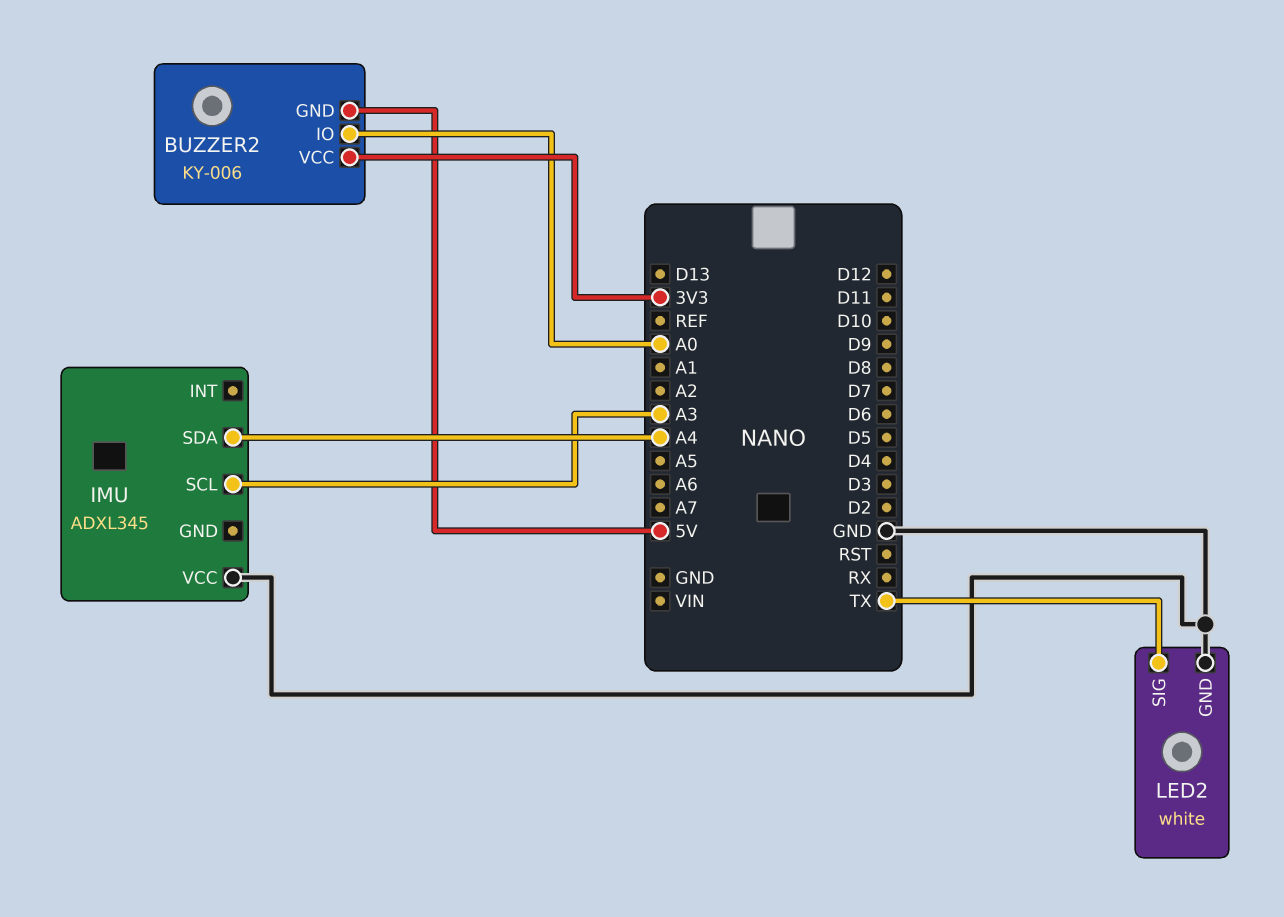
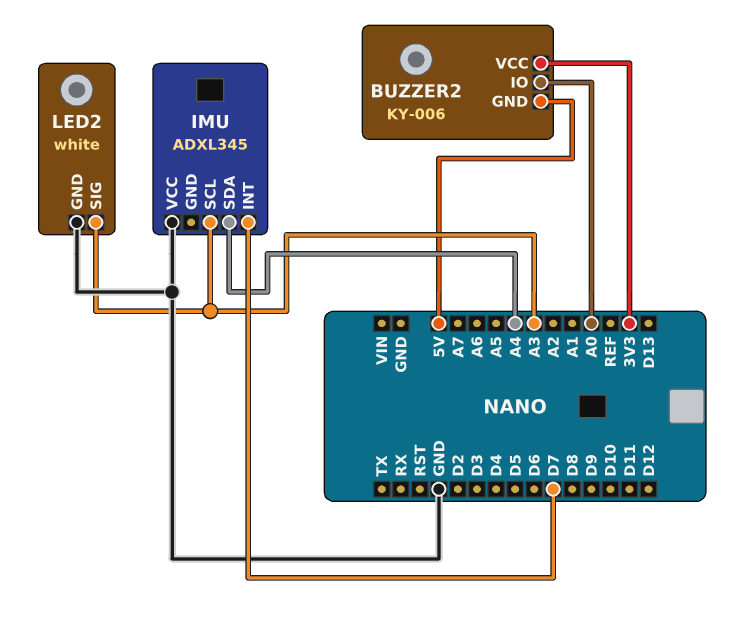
IMU pin INT: none -> D7
LED2 pin SIG: TX -> A3

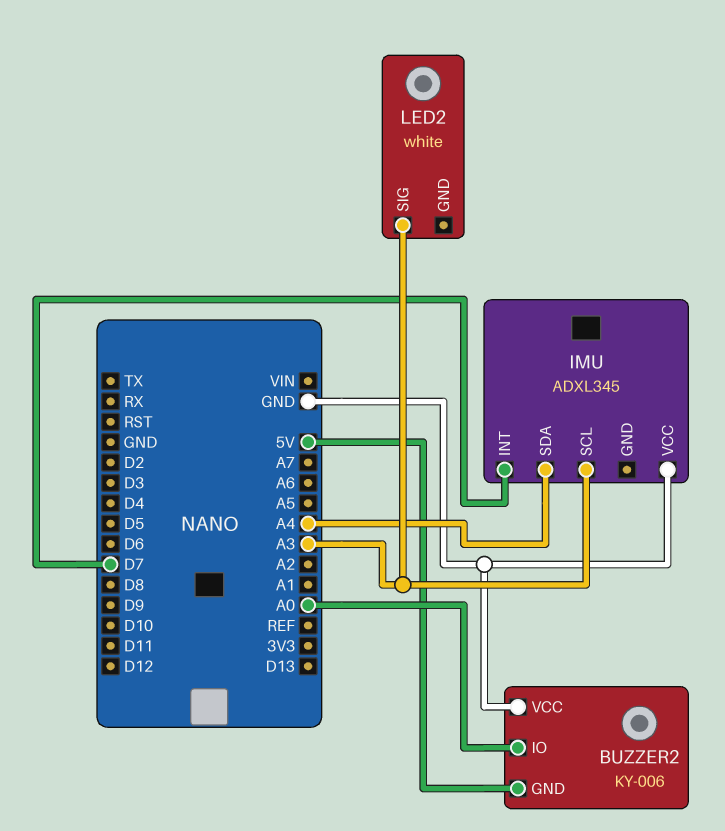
BUZZER2 pin VCC: 3V3 -> GND
LED2 pin GND: GND -> none

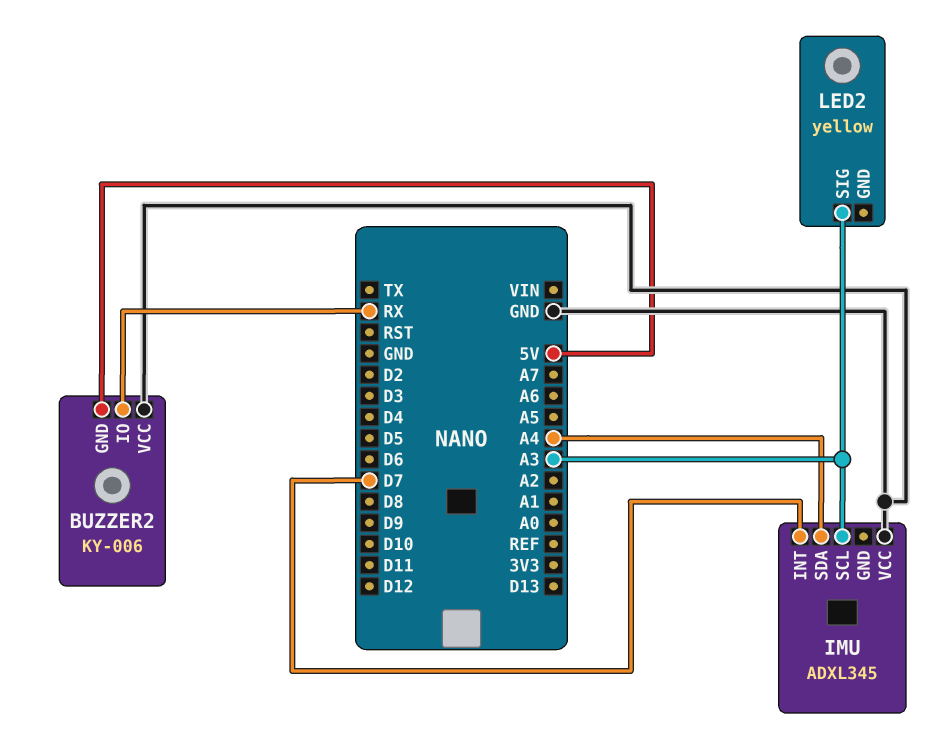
BUZZER2 pin IO: A0 -> RX
LED2: white -> yellow

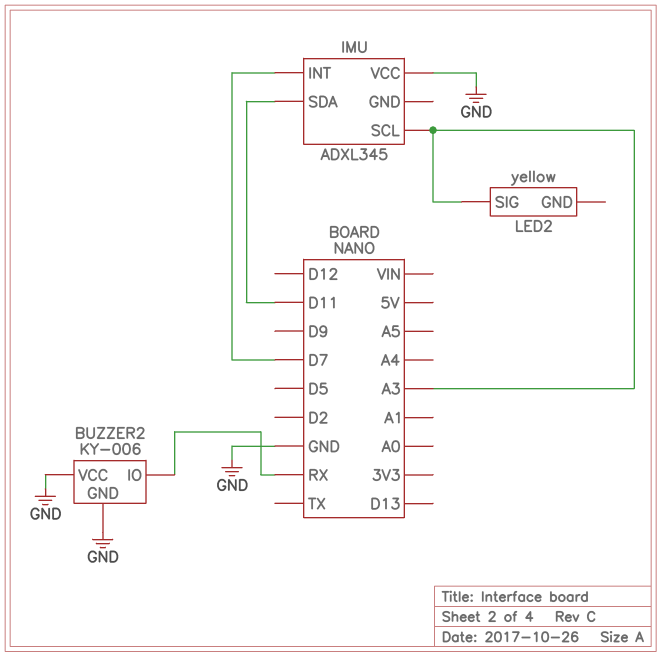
BUZZER2 pin GND: 5V -> GND
IMU pin SDA: A4 -> D11

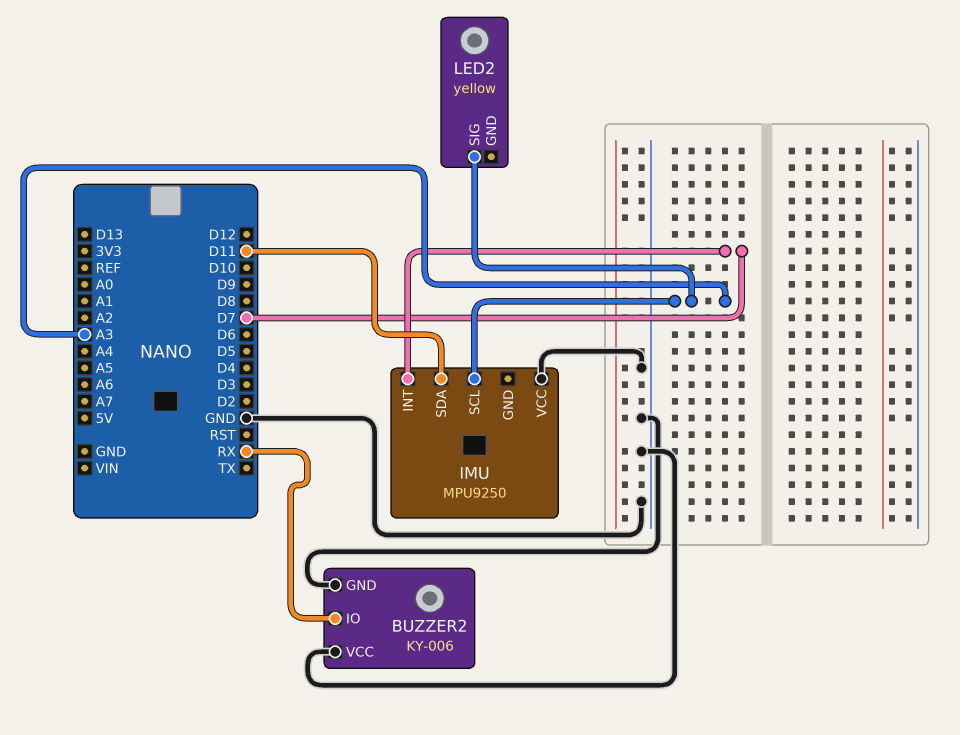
IMU: ADXL345 -> MPU9250

